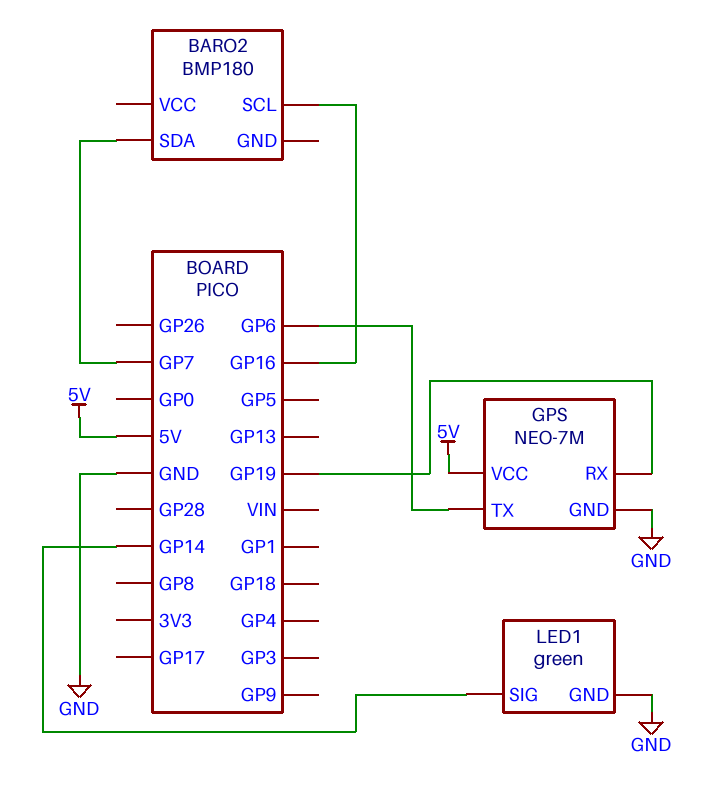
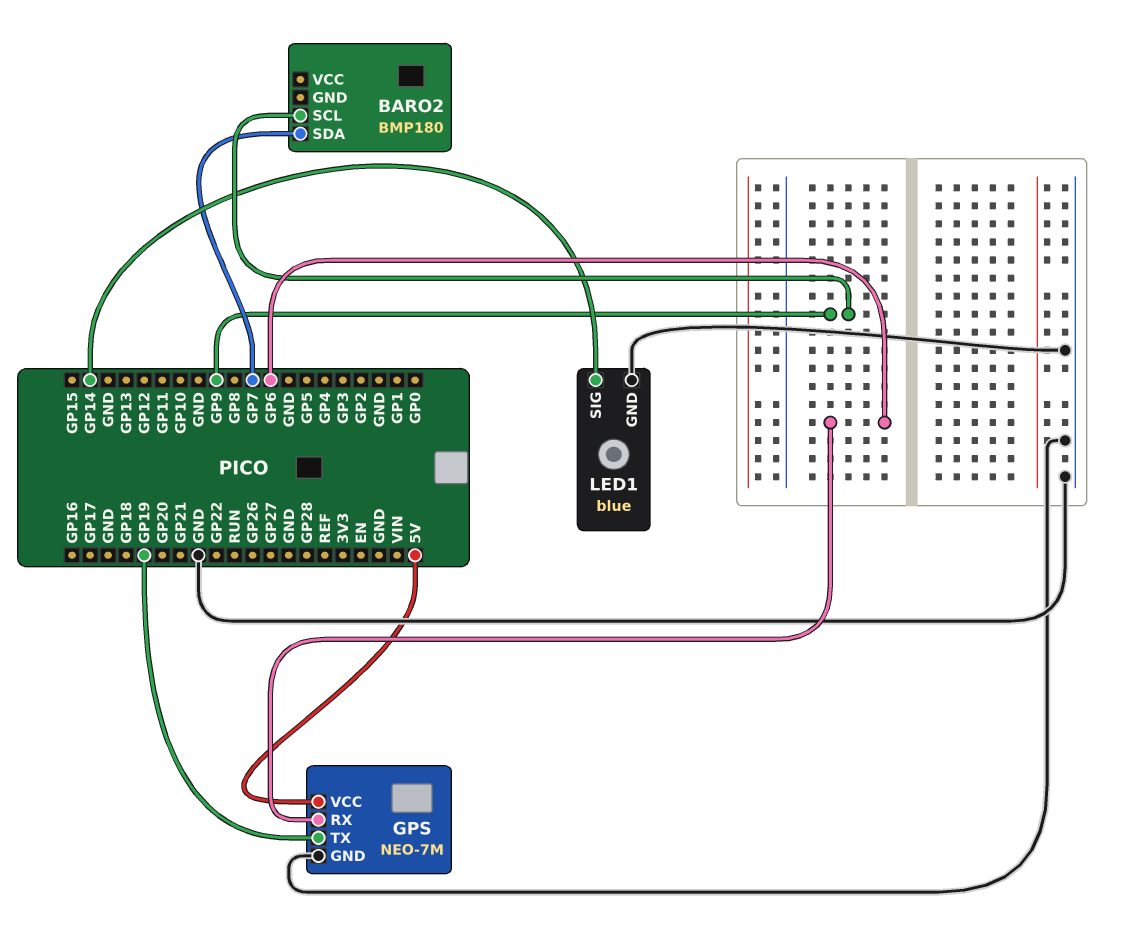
BARO2 pin SCL: GP16 -> GP9
GPS pin RX: GP19 -> GP6
GPS pin TX: GP6 -> GP19
LED1: green -> blue

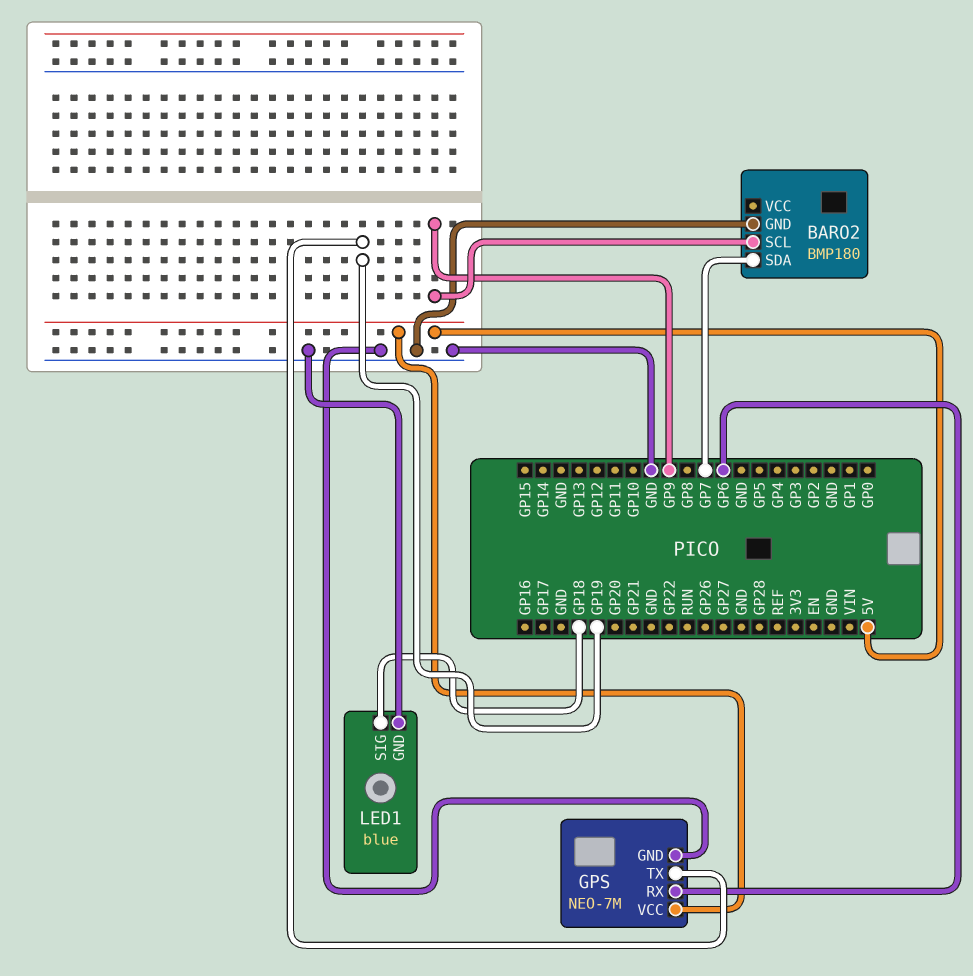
BARO2 pin GND: none -> GND
LED1 pin SIG: GP14 -> GP18

